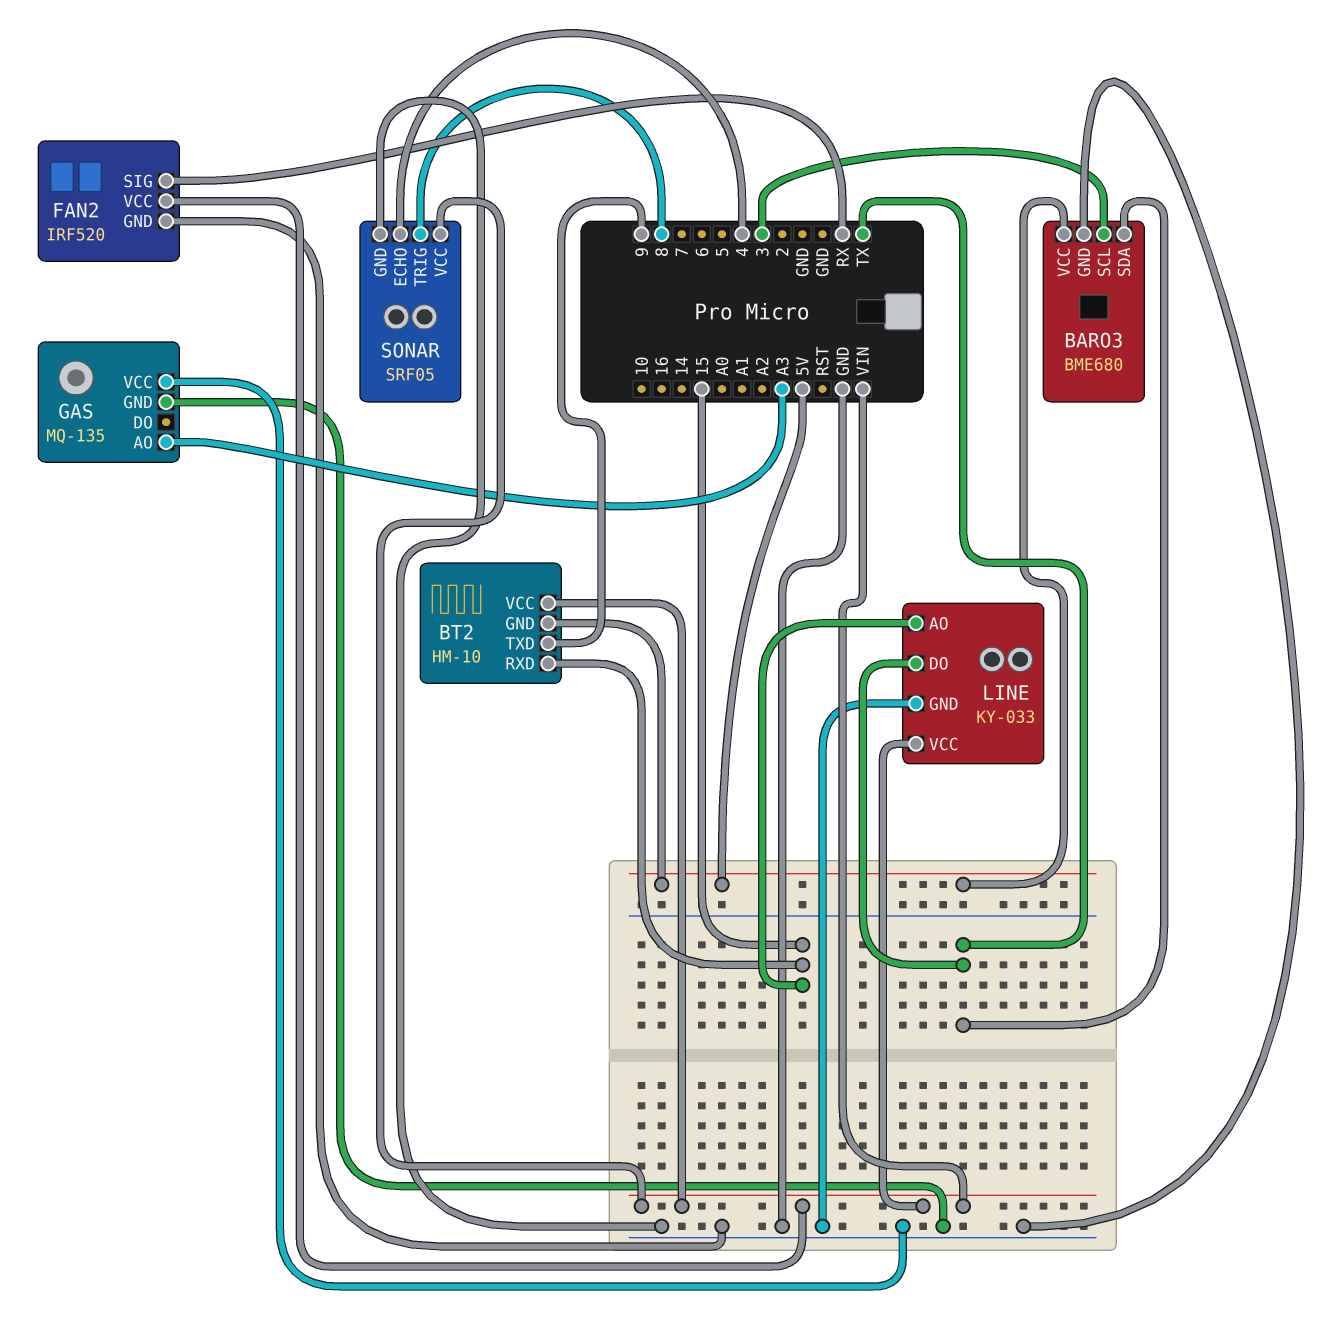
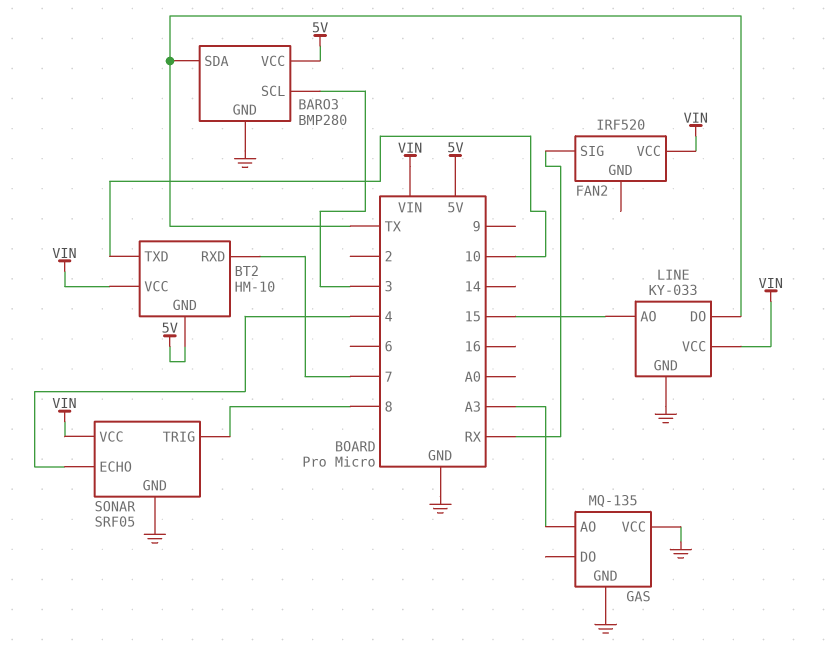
BARO3: BME680 -> BMP280
BT2 pin RXD: 15 -> 7
BT2 pin TXD: 9 -> 10
FAN2 pin GND: GND -> none

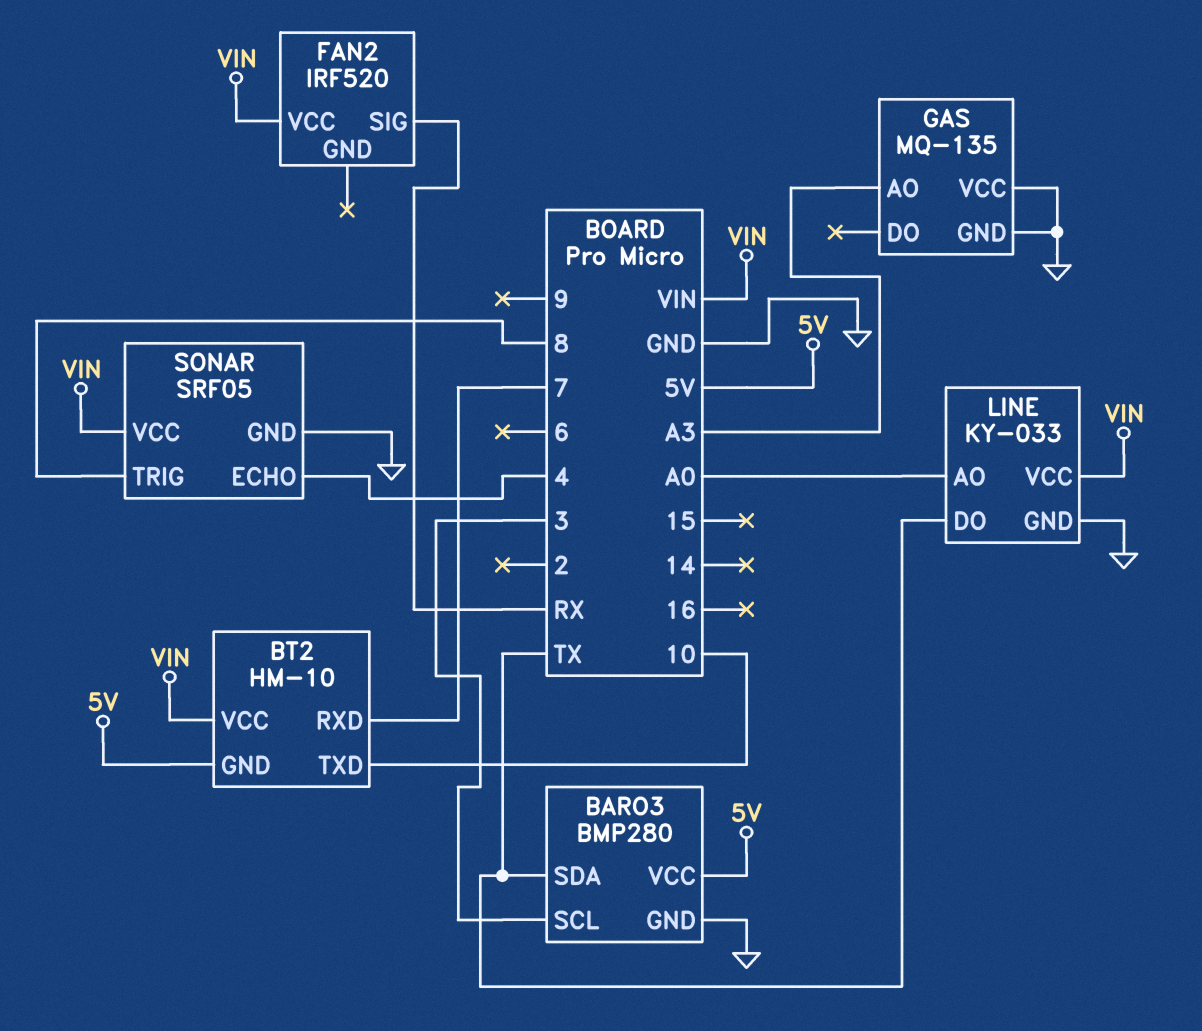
LINE pin AO: 15 -> A0

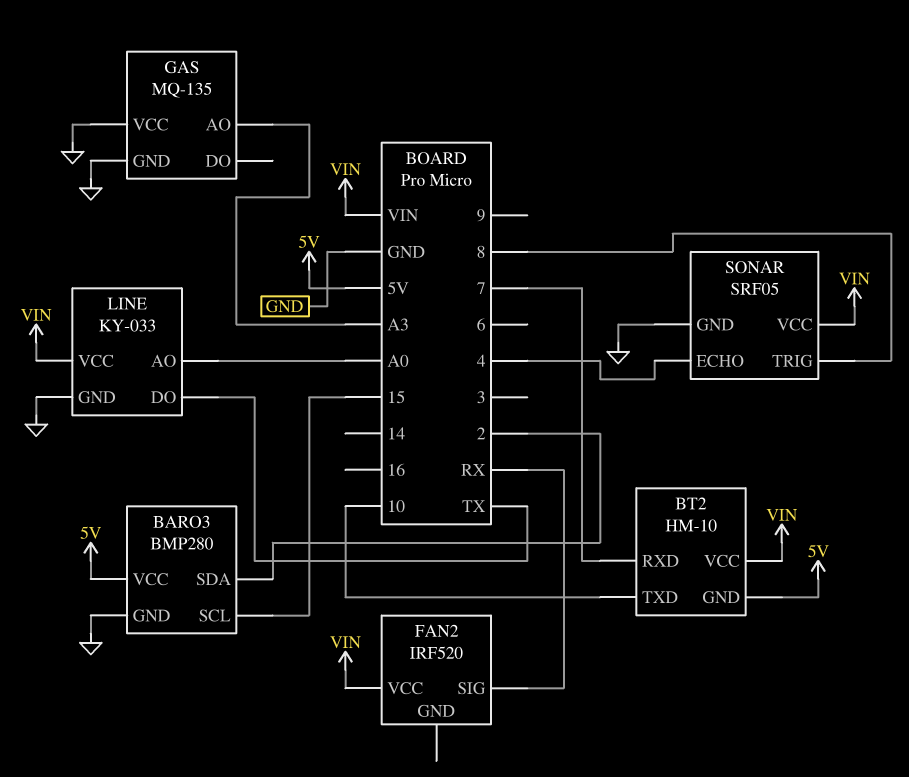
BARO3 pin SCL: 3 -> 15
BARO3 pin SDA: TX -> 2

